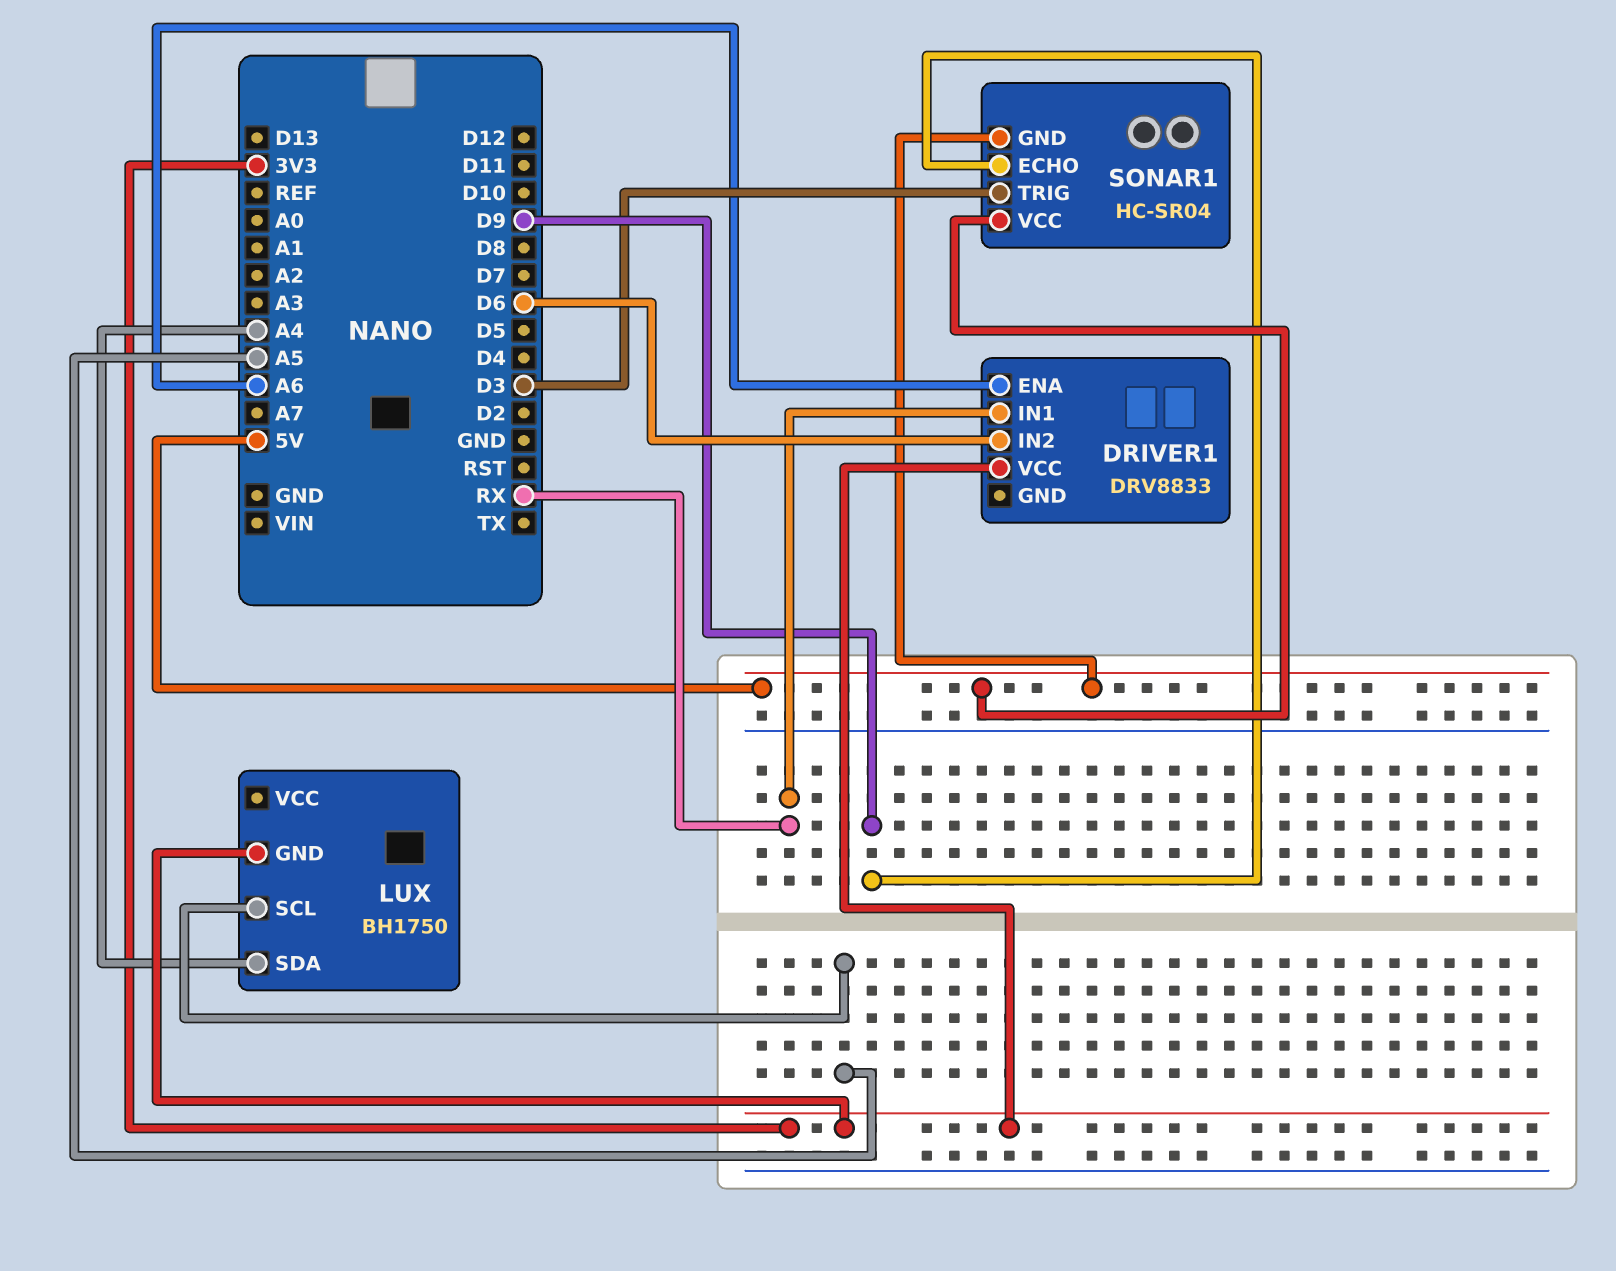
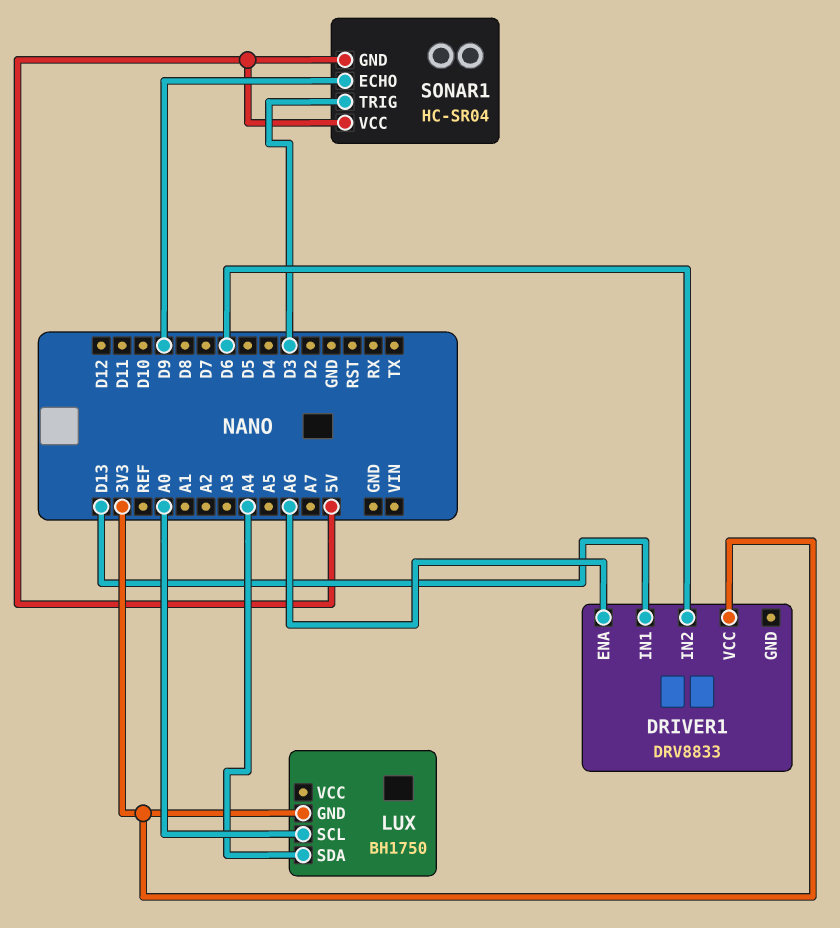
DRIVER1 pin IN1: RX -> D13
LUX pin SCL: A5 -> A0

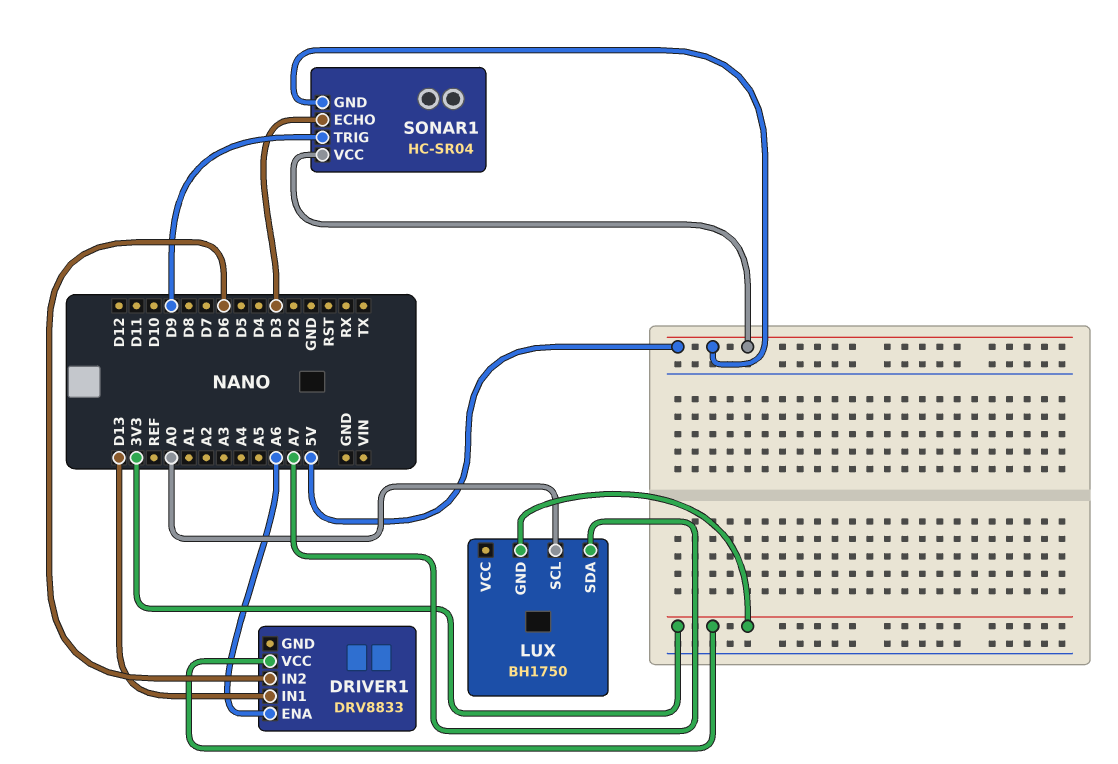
LUX pin SDA: A4 -> A7
SONAR1 pin ECHO: D9 -> D3
SONAR1 pin TRIG: D3 -> D9

